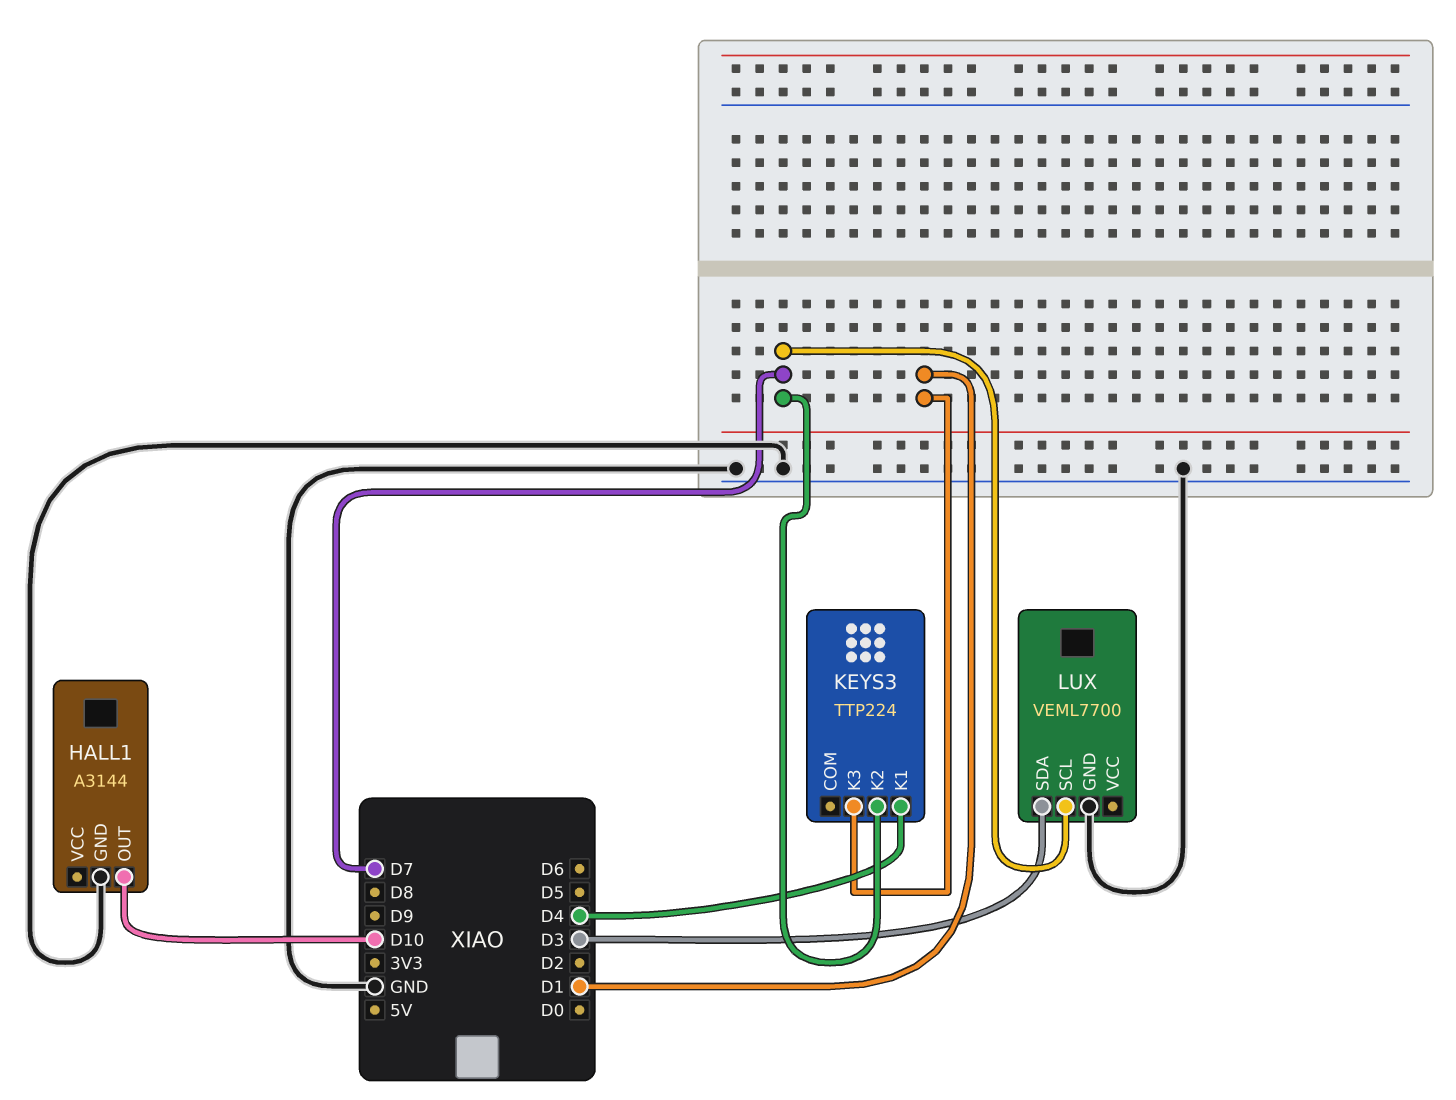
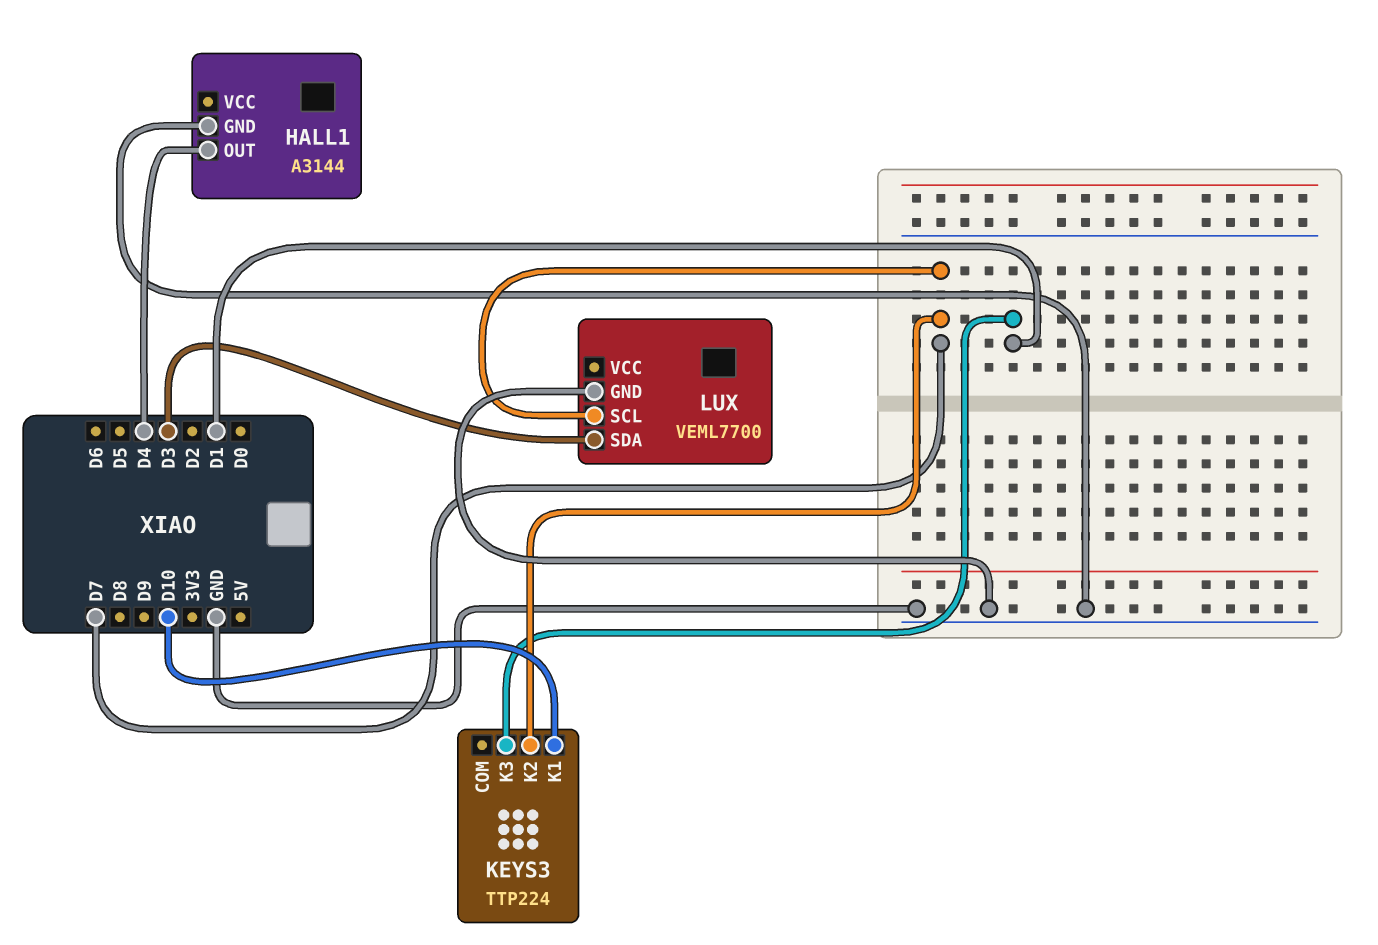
HALL1 pin OUT: D10 -> D4
KEYS3 pin K1: D4 -> D10

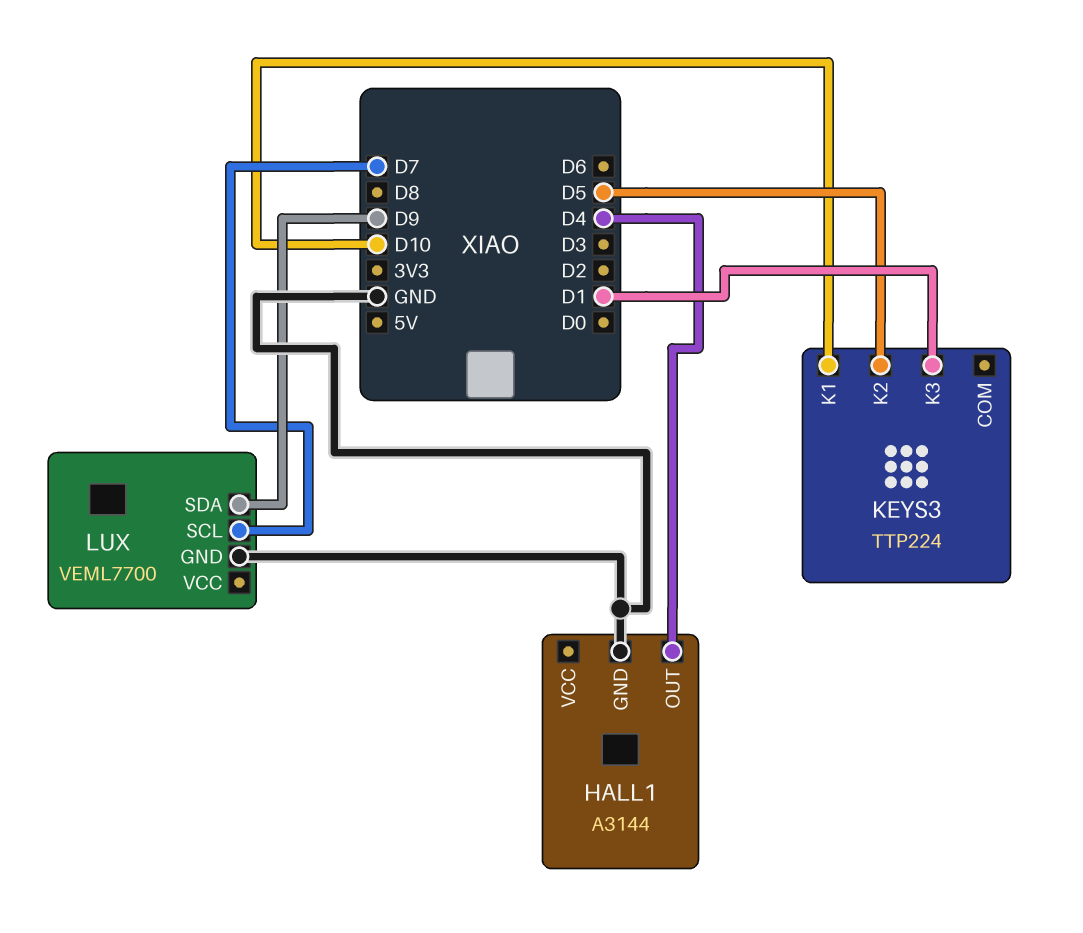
KEYS3 pin K2: D7 -> D5
LUX pin SDA: D3 -> D9

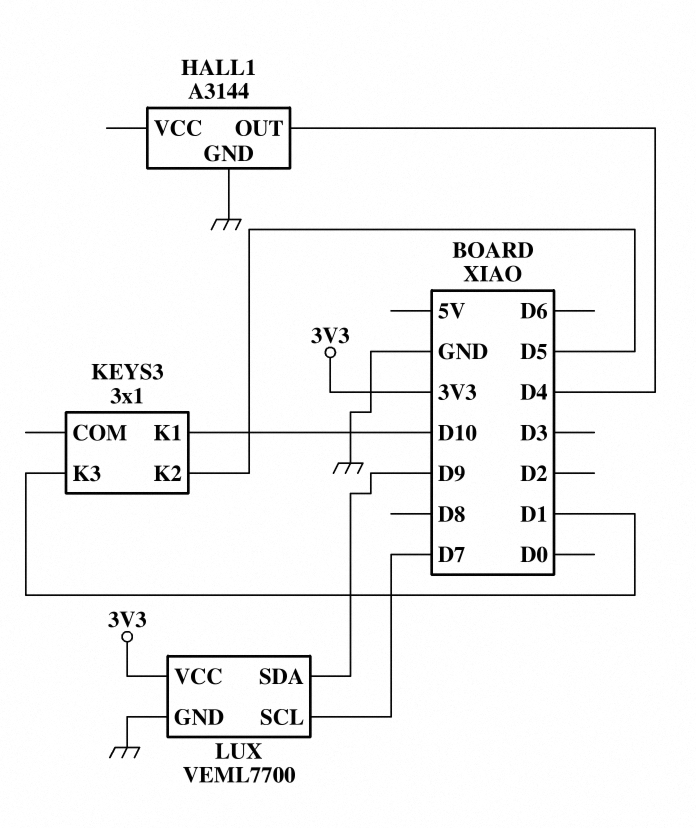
KEYS3: TTP224 -> 3x1
LUX pin VCC: none -> 3V3

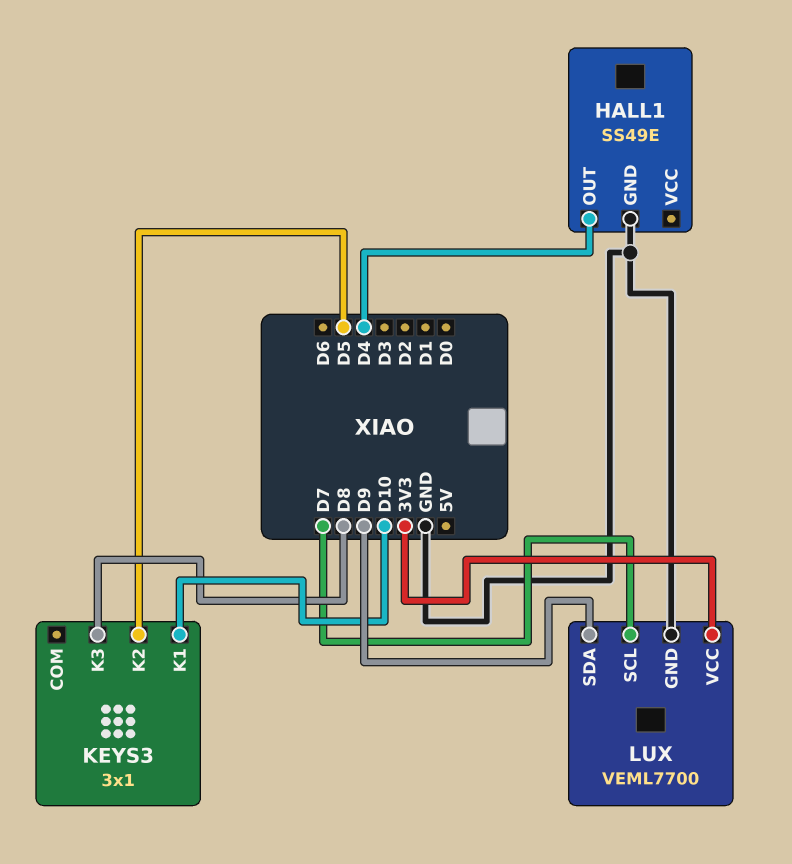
HALL1: A3144 -> SS49E
KEYS3 pin K3: D1 -> D8

